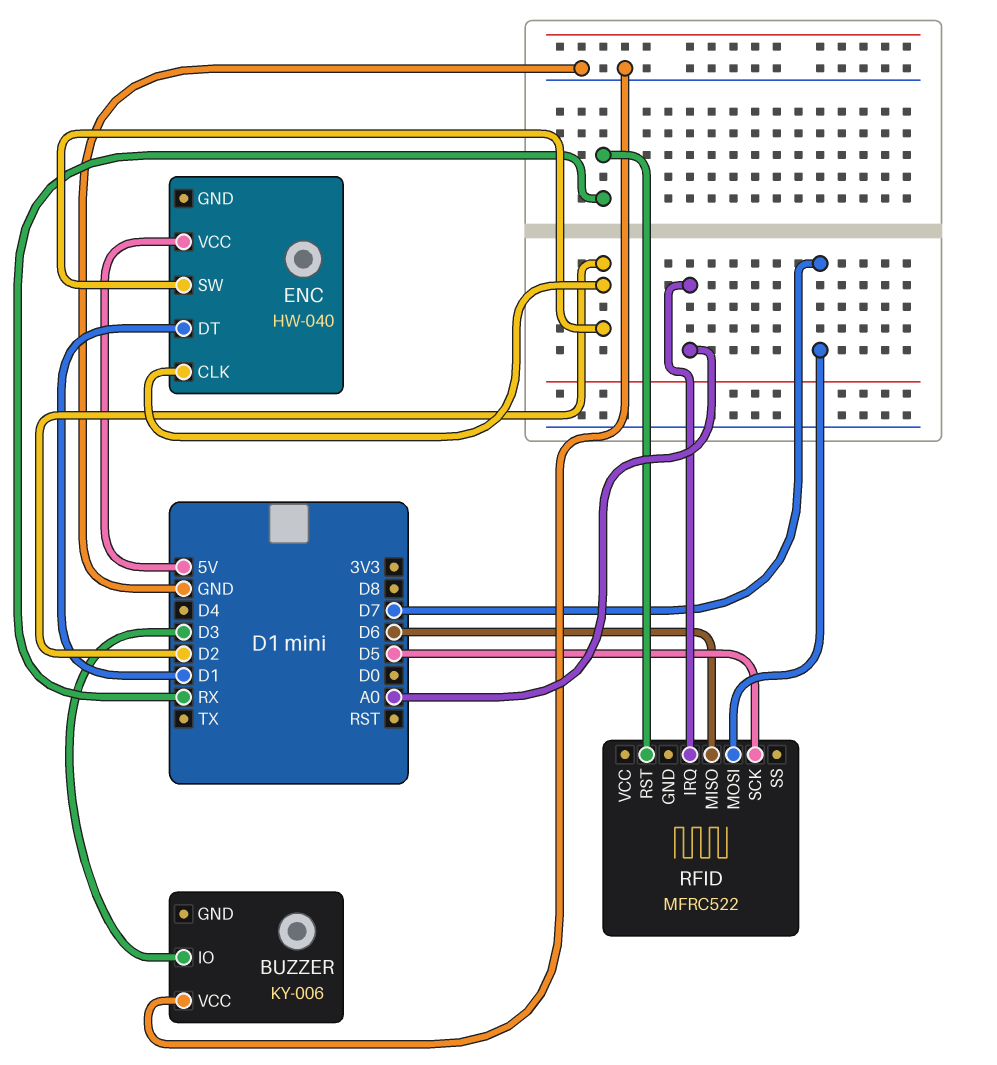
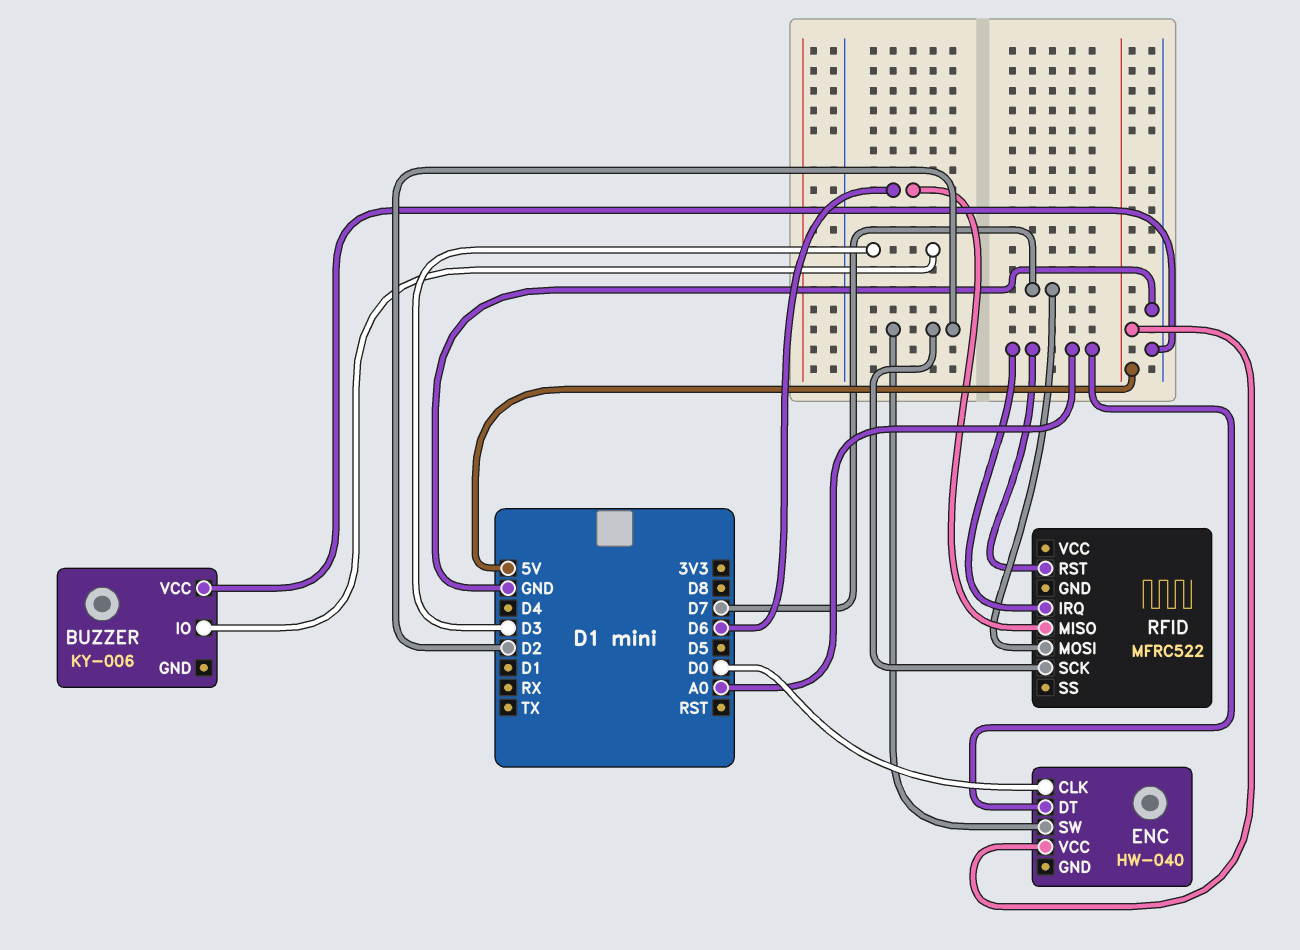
ENC pin CLK: D2 -> D0
ENC pin DT: D1 -> A0
RFID pin RST: RX -> A0
RFID pin SCK: D5 -> D2

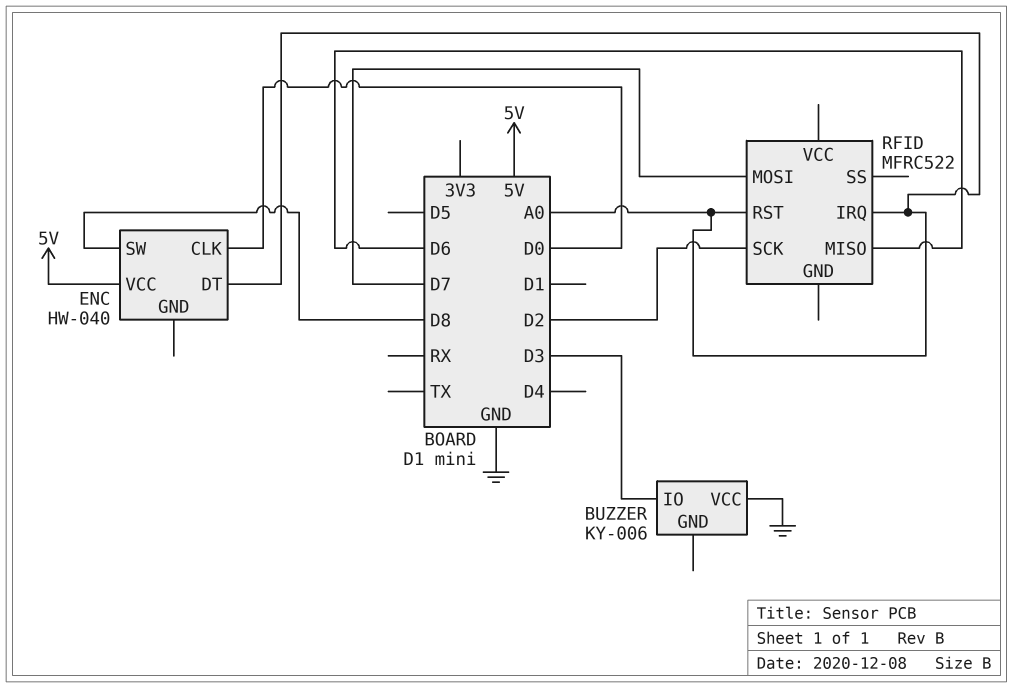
ENC pin SW: D2 -> D8

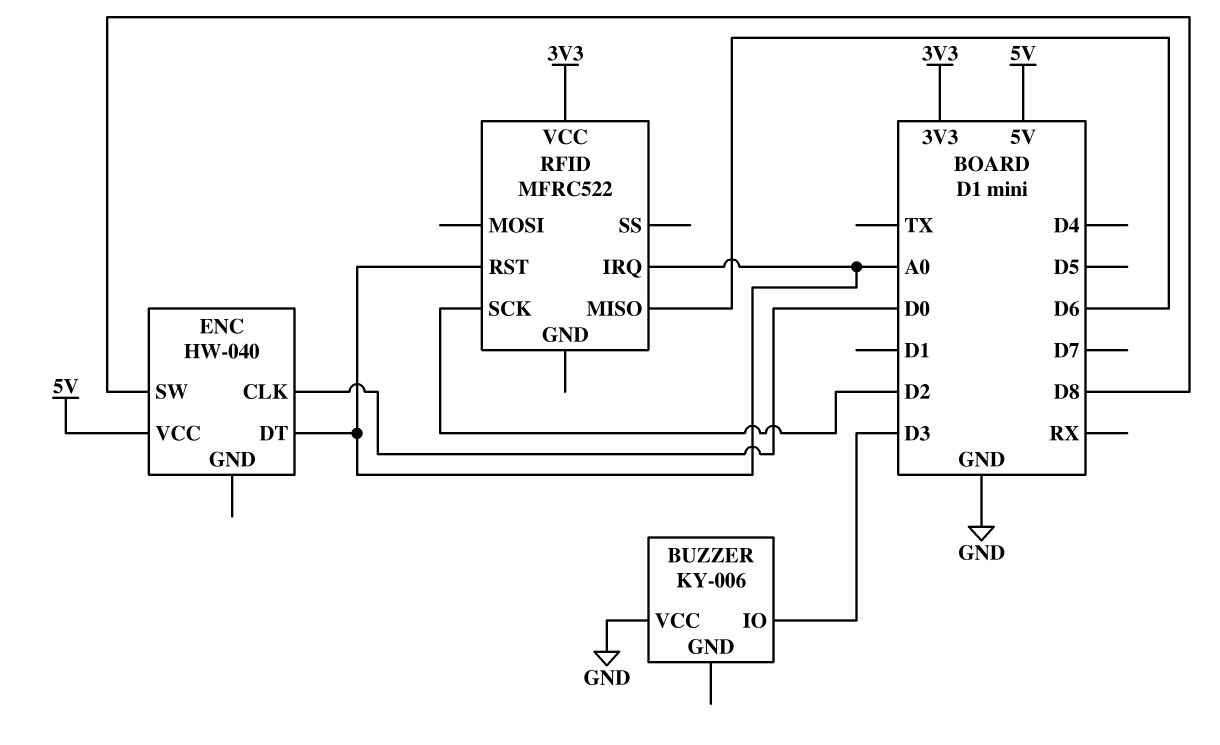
RFID pin MOSI: D7 -> none
RFID pin VCC: none -> 3V3

